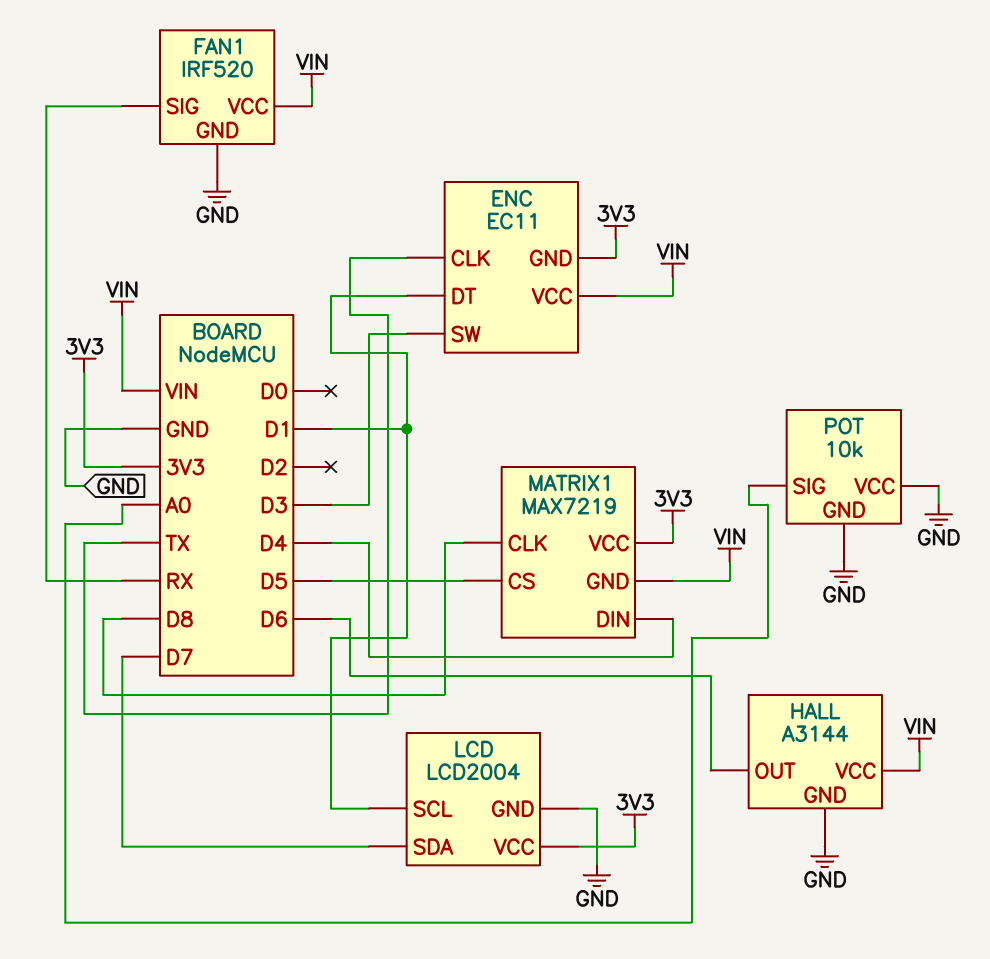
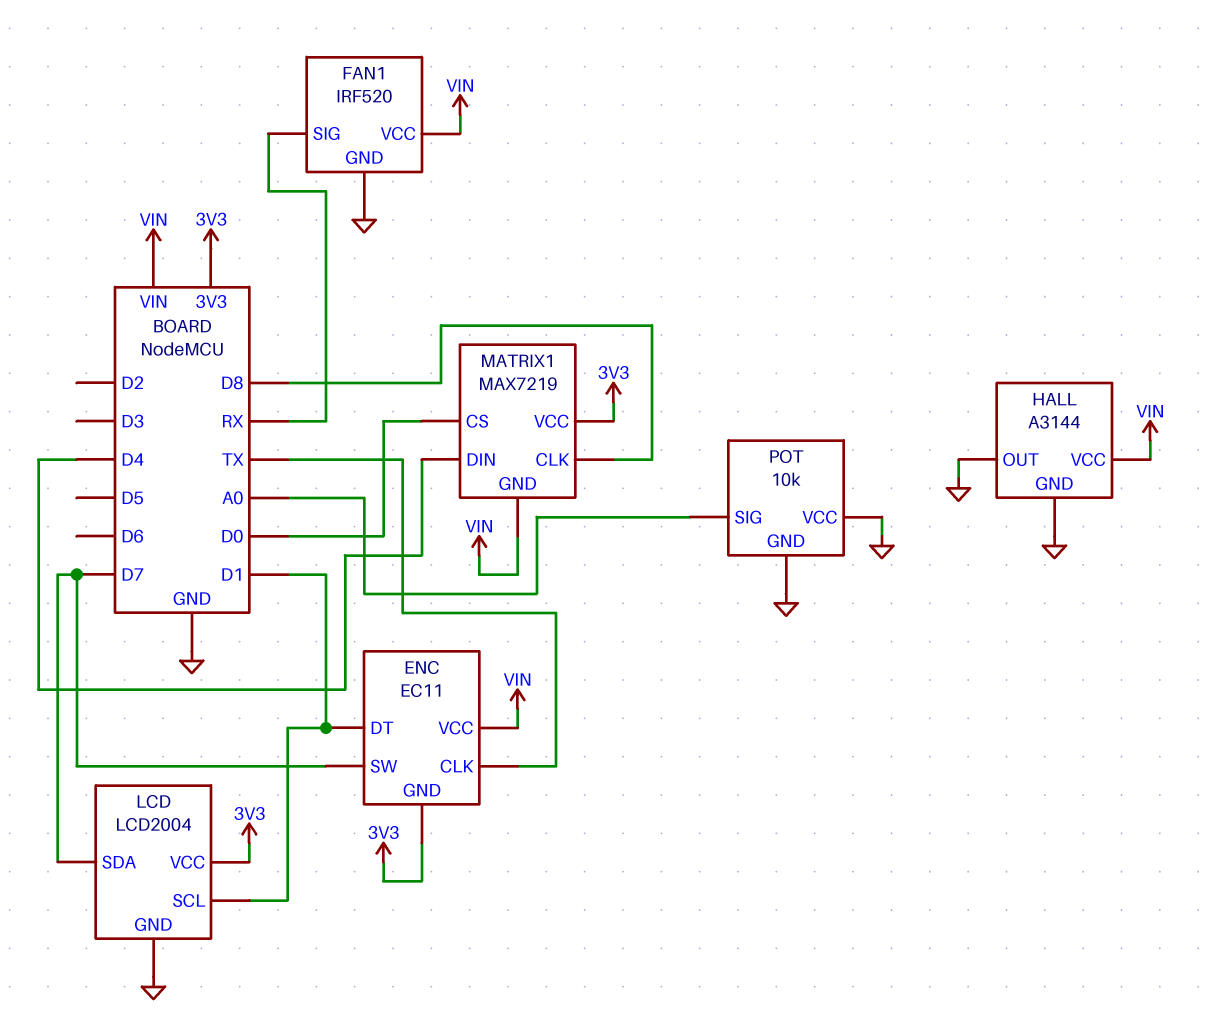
ENC pin SW: D3 -> D7
HALL pin OUT: D6 -> GND
MATRIX1 pin CS: D5 -> D0

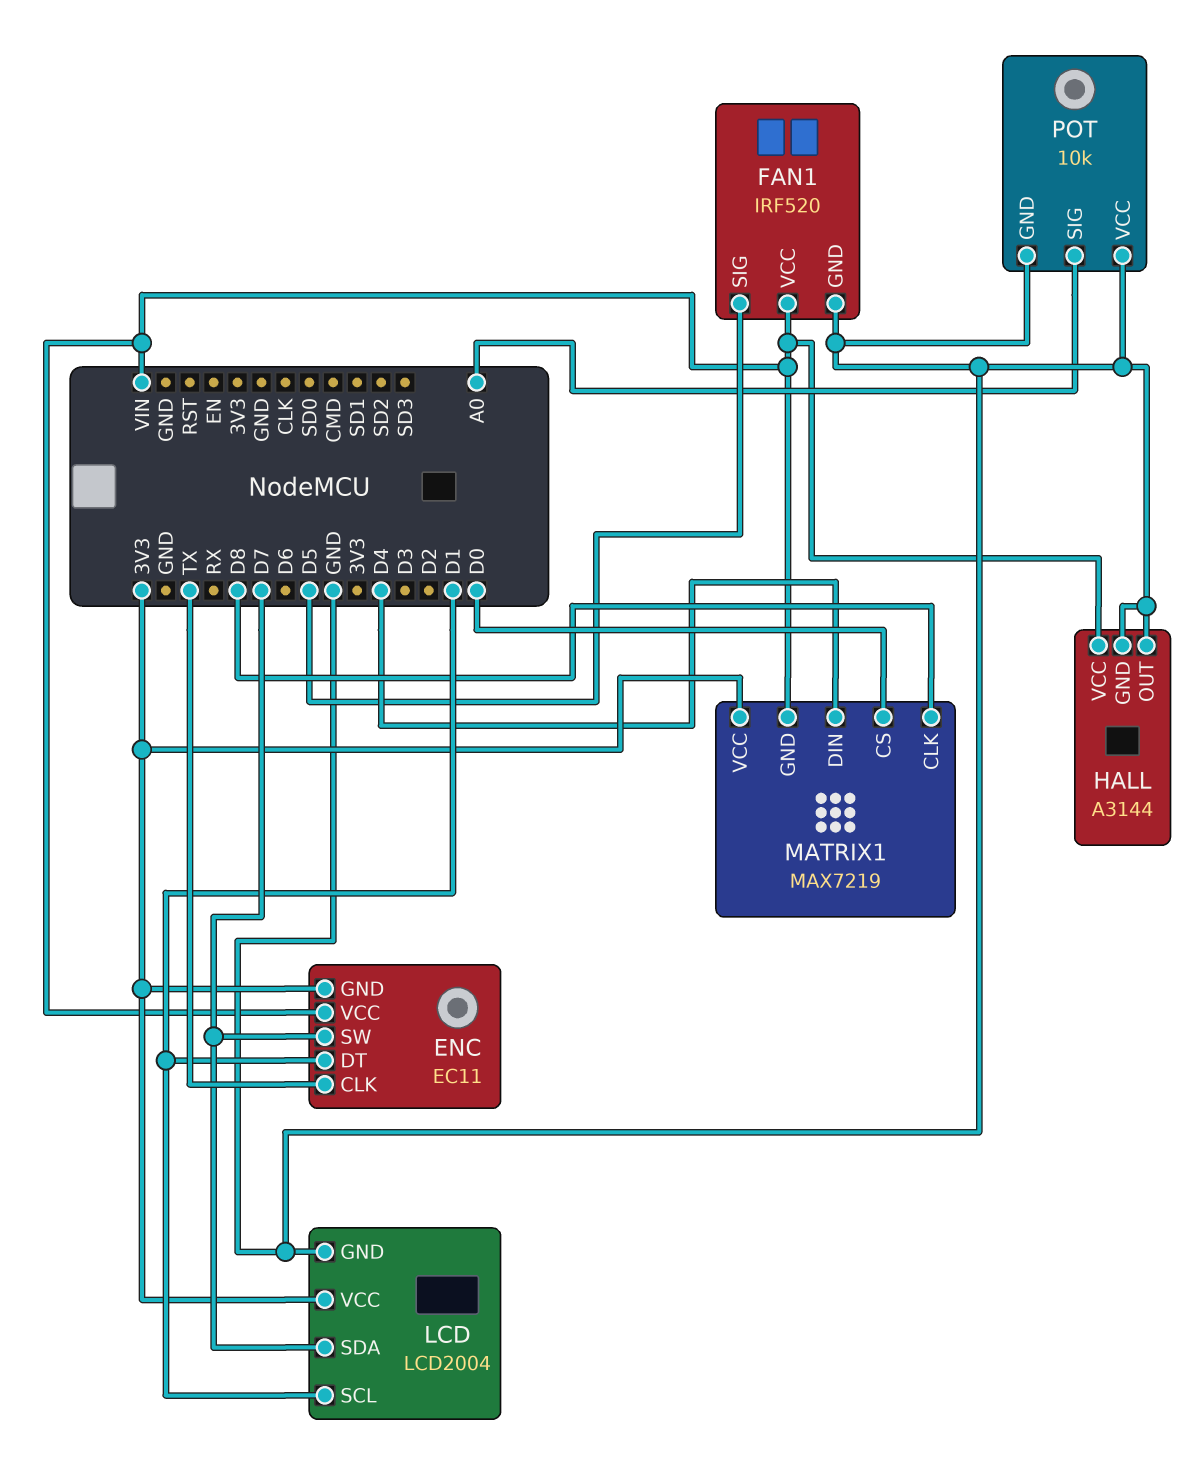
FAN1 pin SIG: RX -> D5

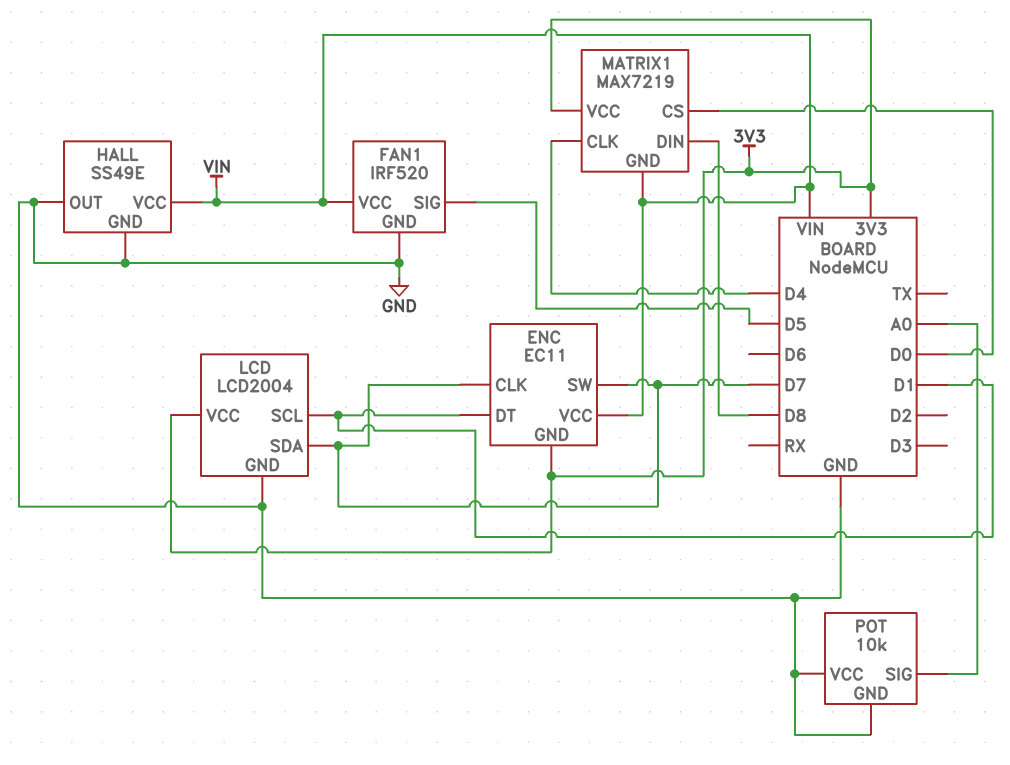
ENC pin CLK: TX -> D7
HALL: A3144 -> SS49E
MATRIX1 pin CLK: D8 -> D4
MATRIX1 pin DIN: D4 -> D8

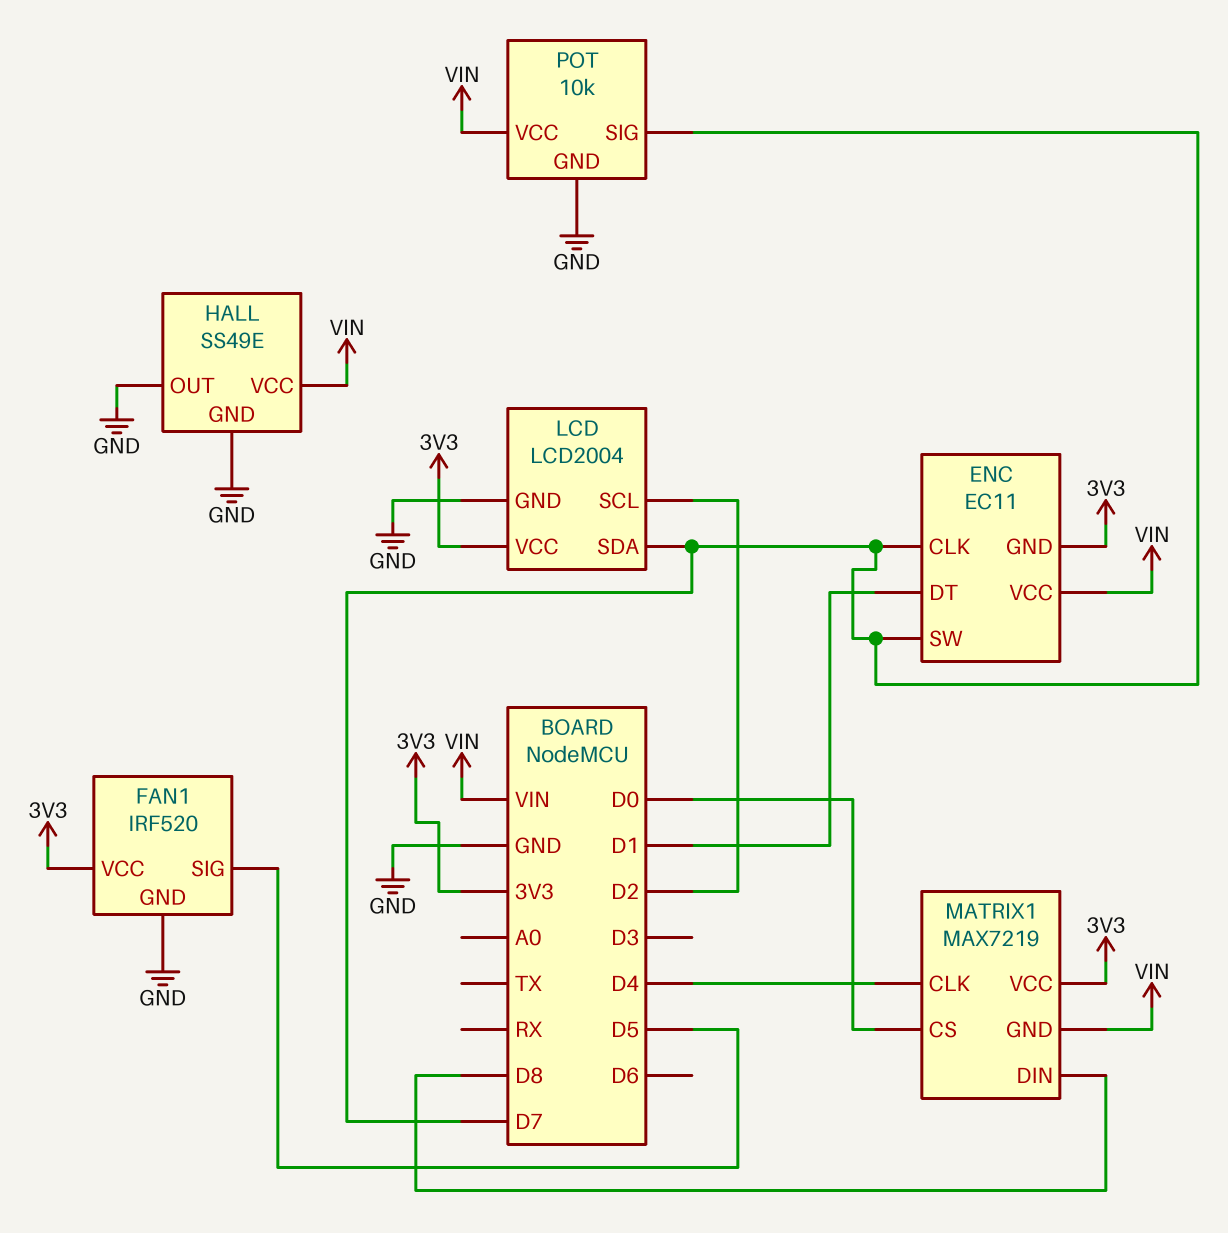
FAN1 pin VCC: VIN -> 3V3
LCD pin SCL: D1 -> D2
POT pin SIG: A0 -> D7
POT pin VCC: GND -> VIN

